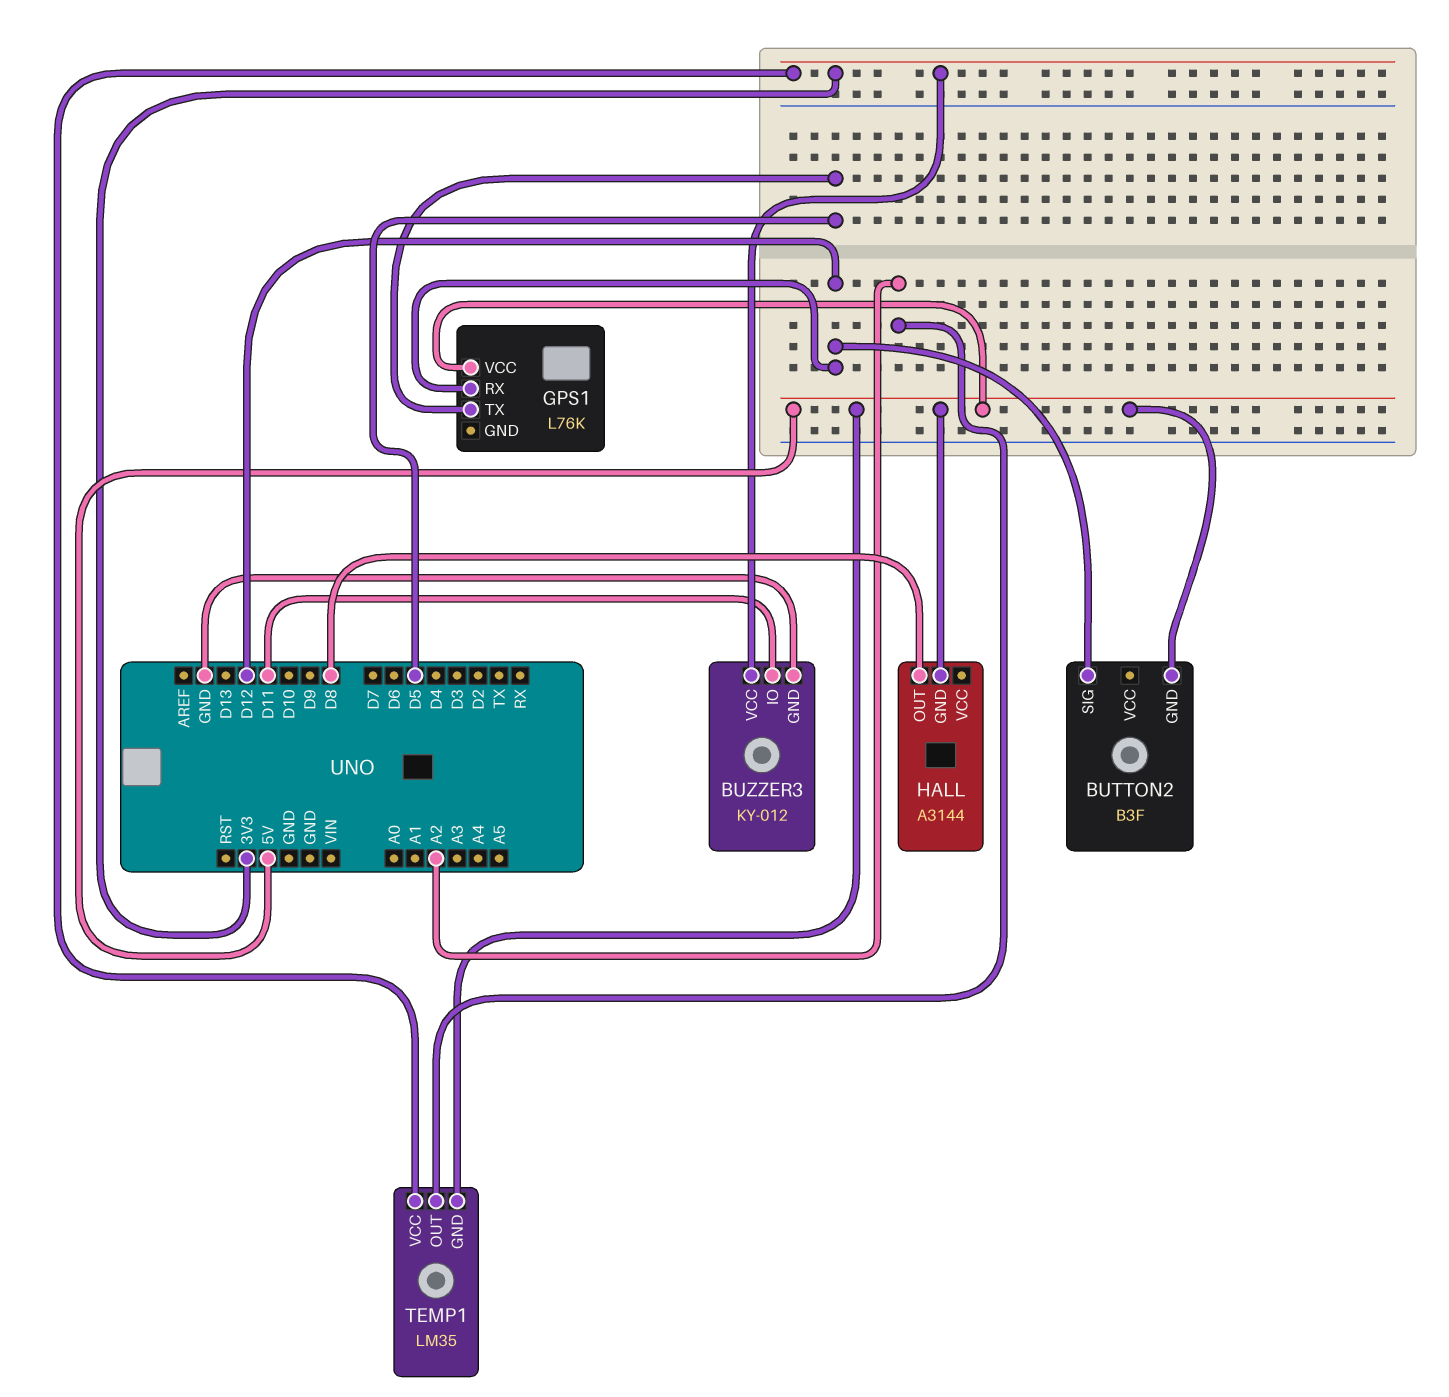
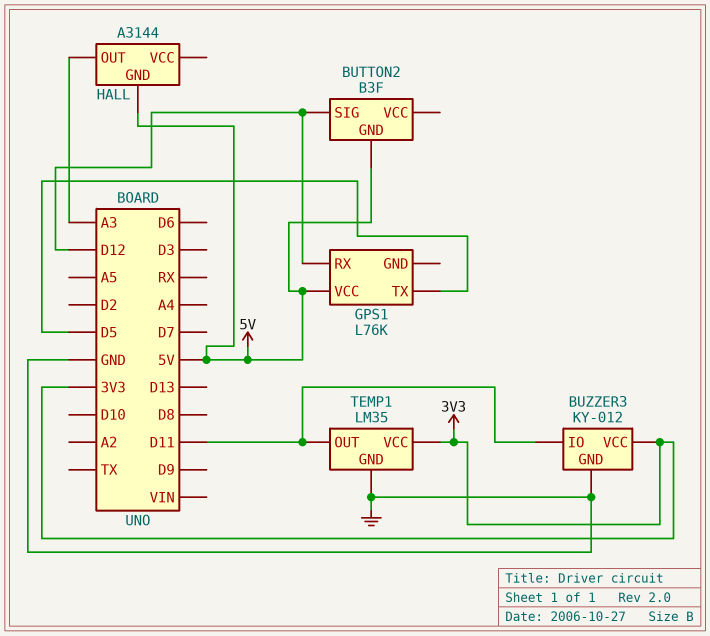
HALL pin OUT: D8 -> A3
TEMP1 pin GND: 5V -> GND
TEMP1 pin OUT: A2 -> D11

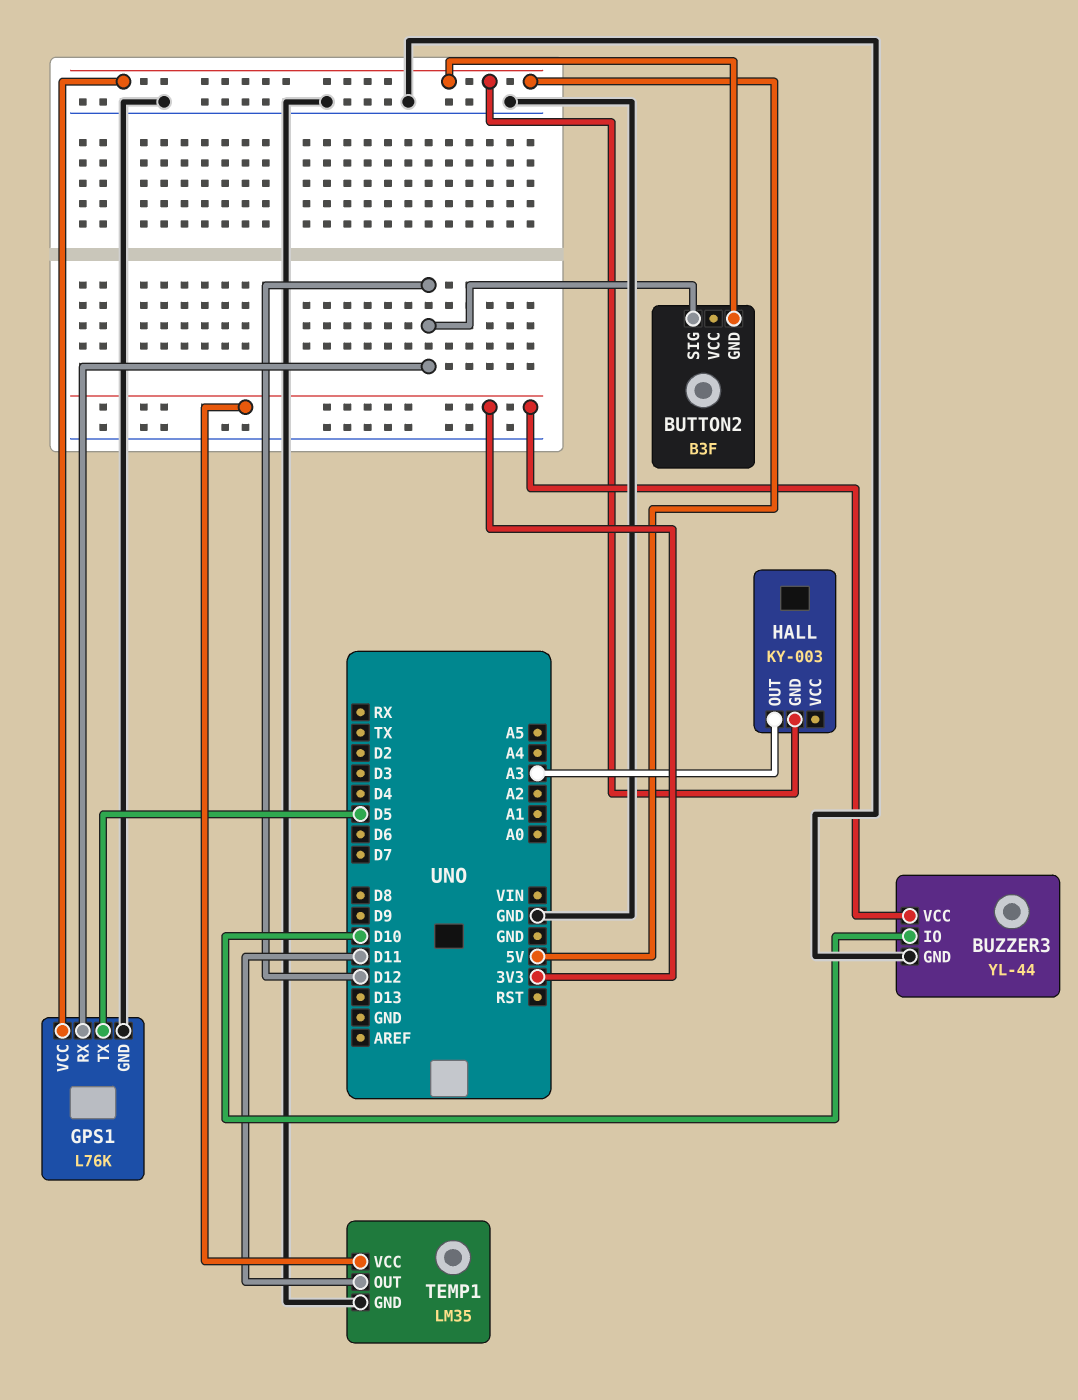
BUZZER3: KY-012 -> YL-44
BUZZER3 pin IO: D11 -> D10
GPS1 pin GND: none -> GND
HALL: A3144 -> KY-003

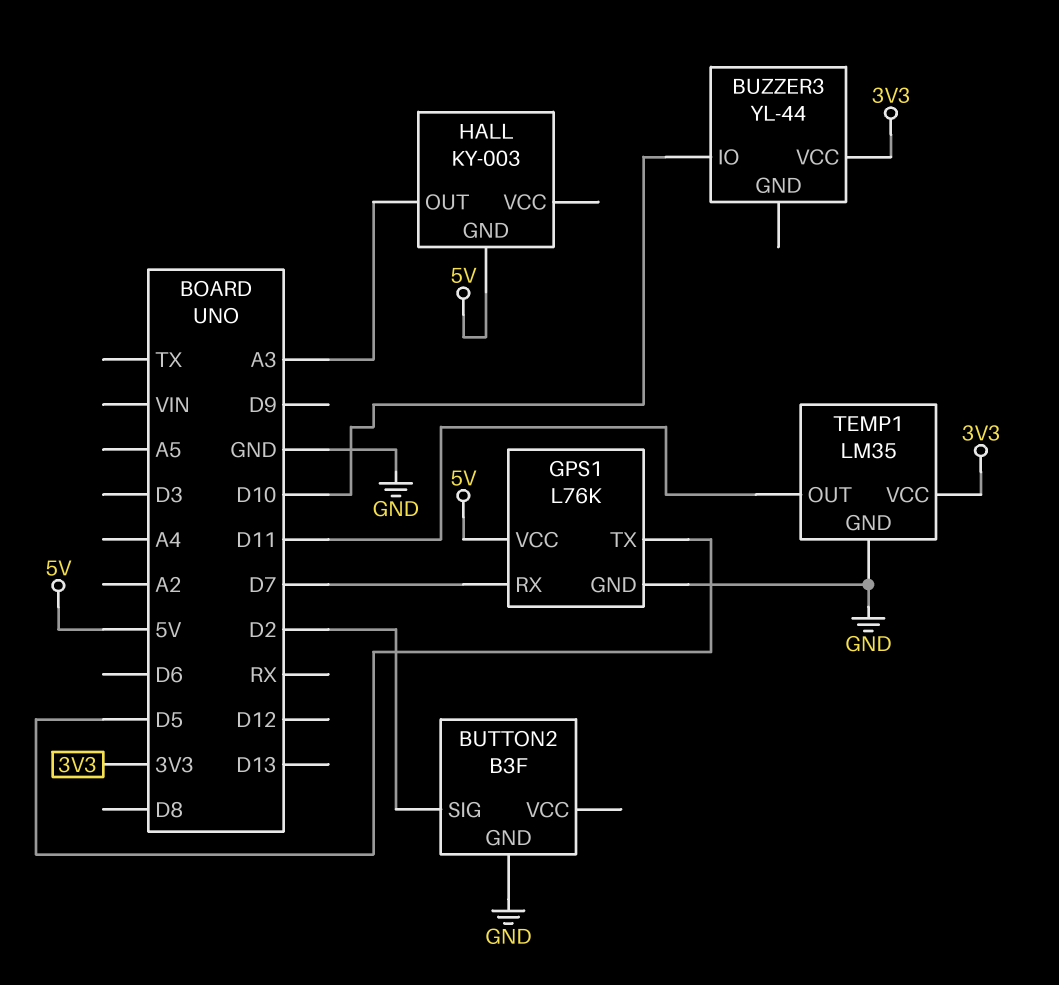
BUTTON2 pin GND: 5V -> GND
BUTTON2 pin SIG: D12 -> D2
BUZZER3 pin GND: GND -> none
GPS1 pin RX: D12 -> D7

